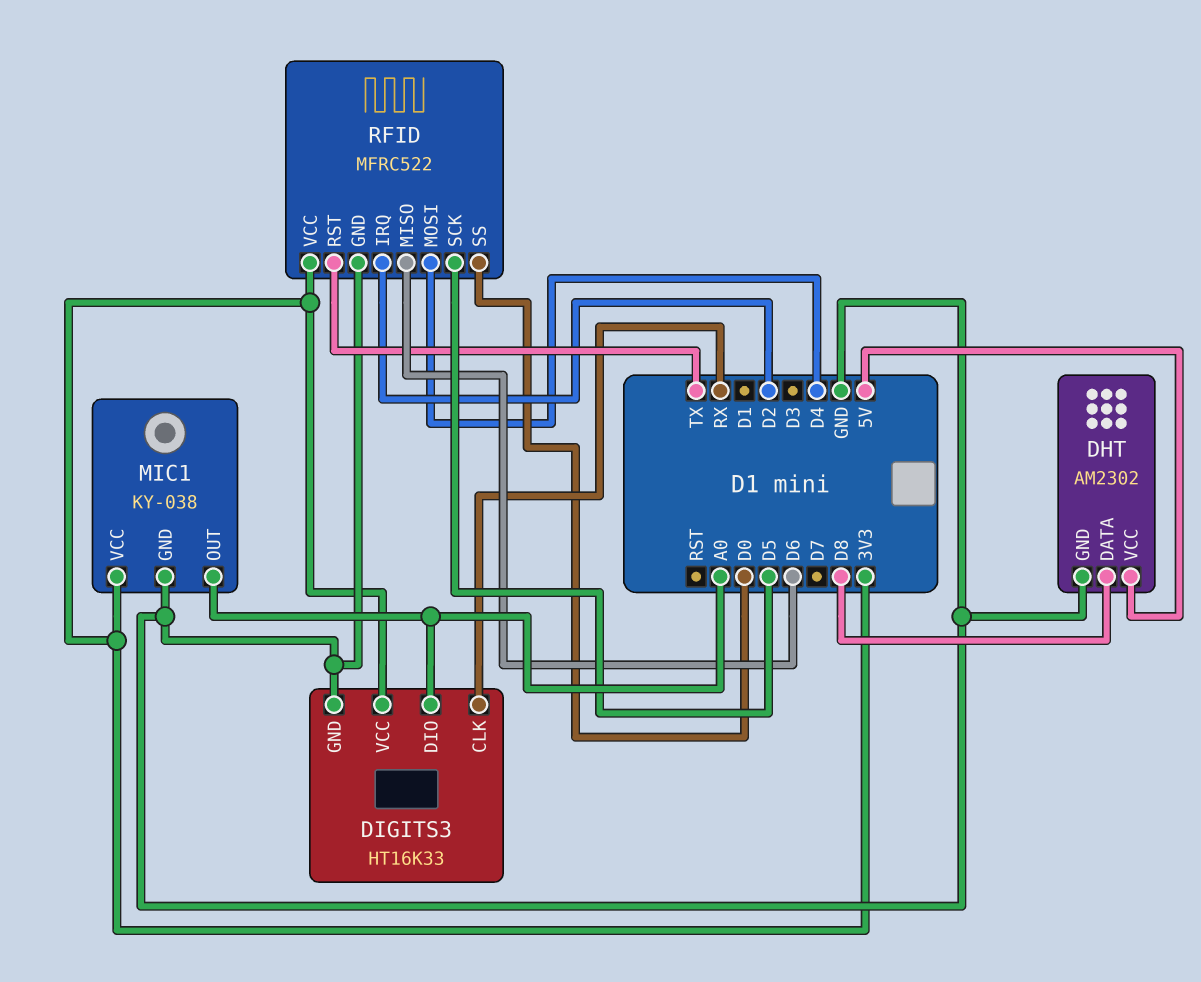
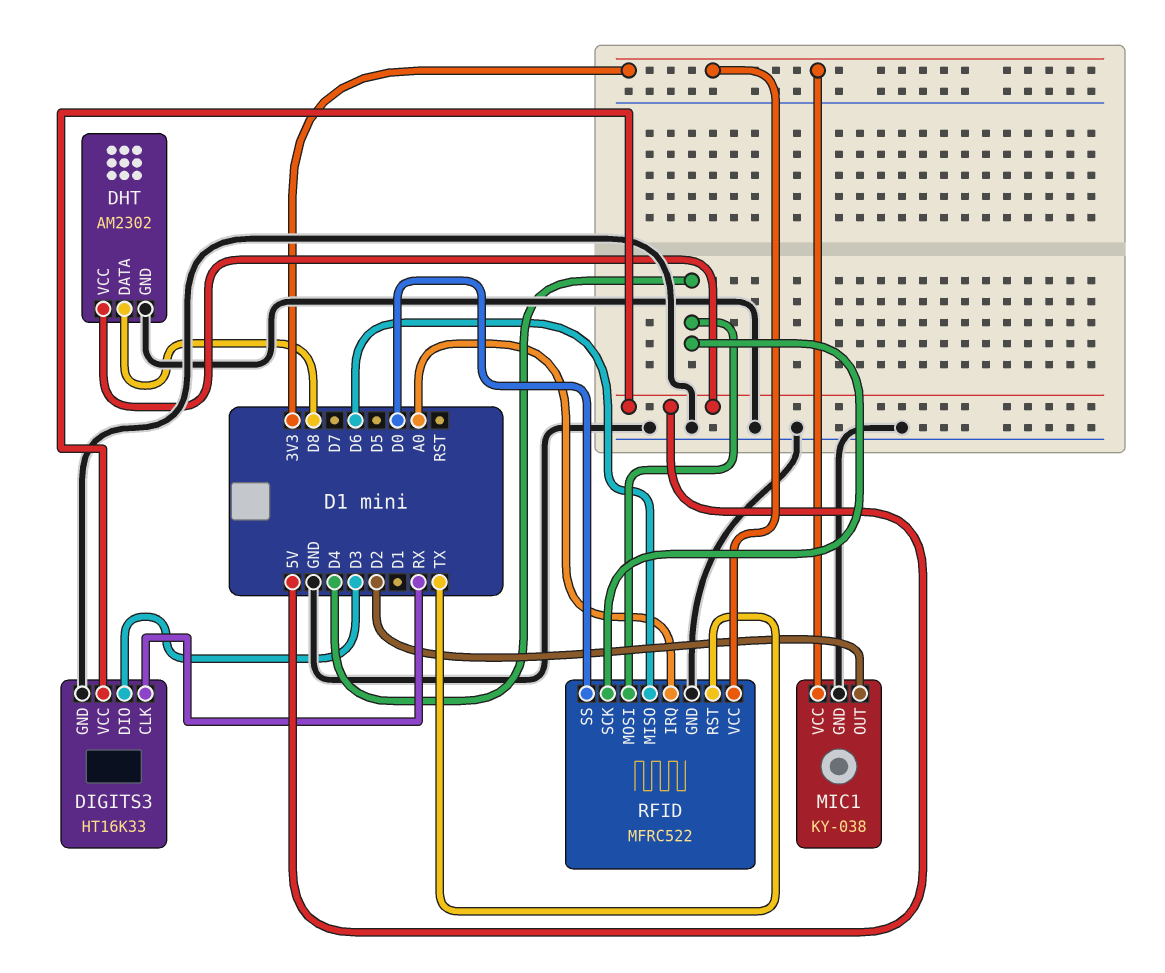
DIGITS3 pin DIO: A0 -> D3
DIGITS3 pin VCC: 3V3 -> 5V
MIC1 pin OUT: A0 -> D2
RFID pin IRQ: D2 -> A0
RFID pin SCK: D5 -> D4

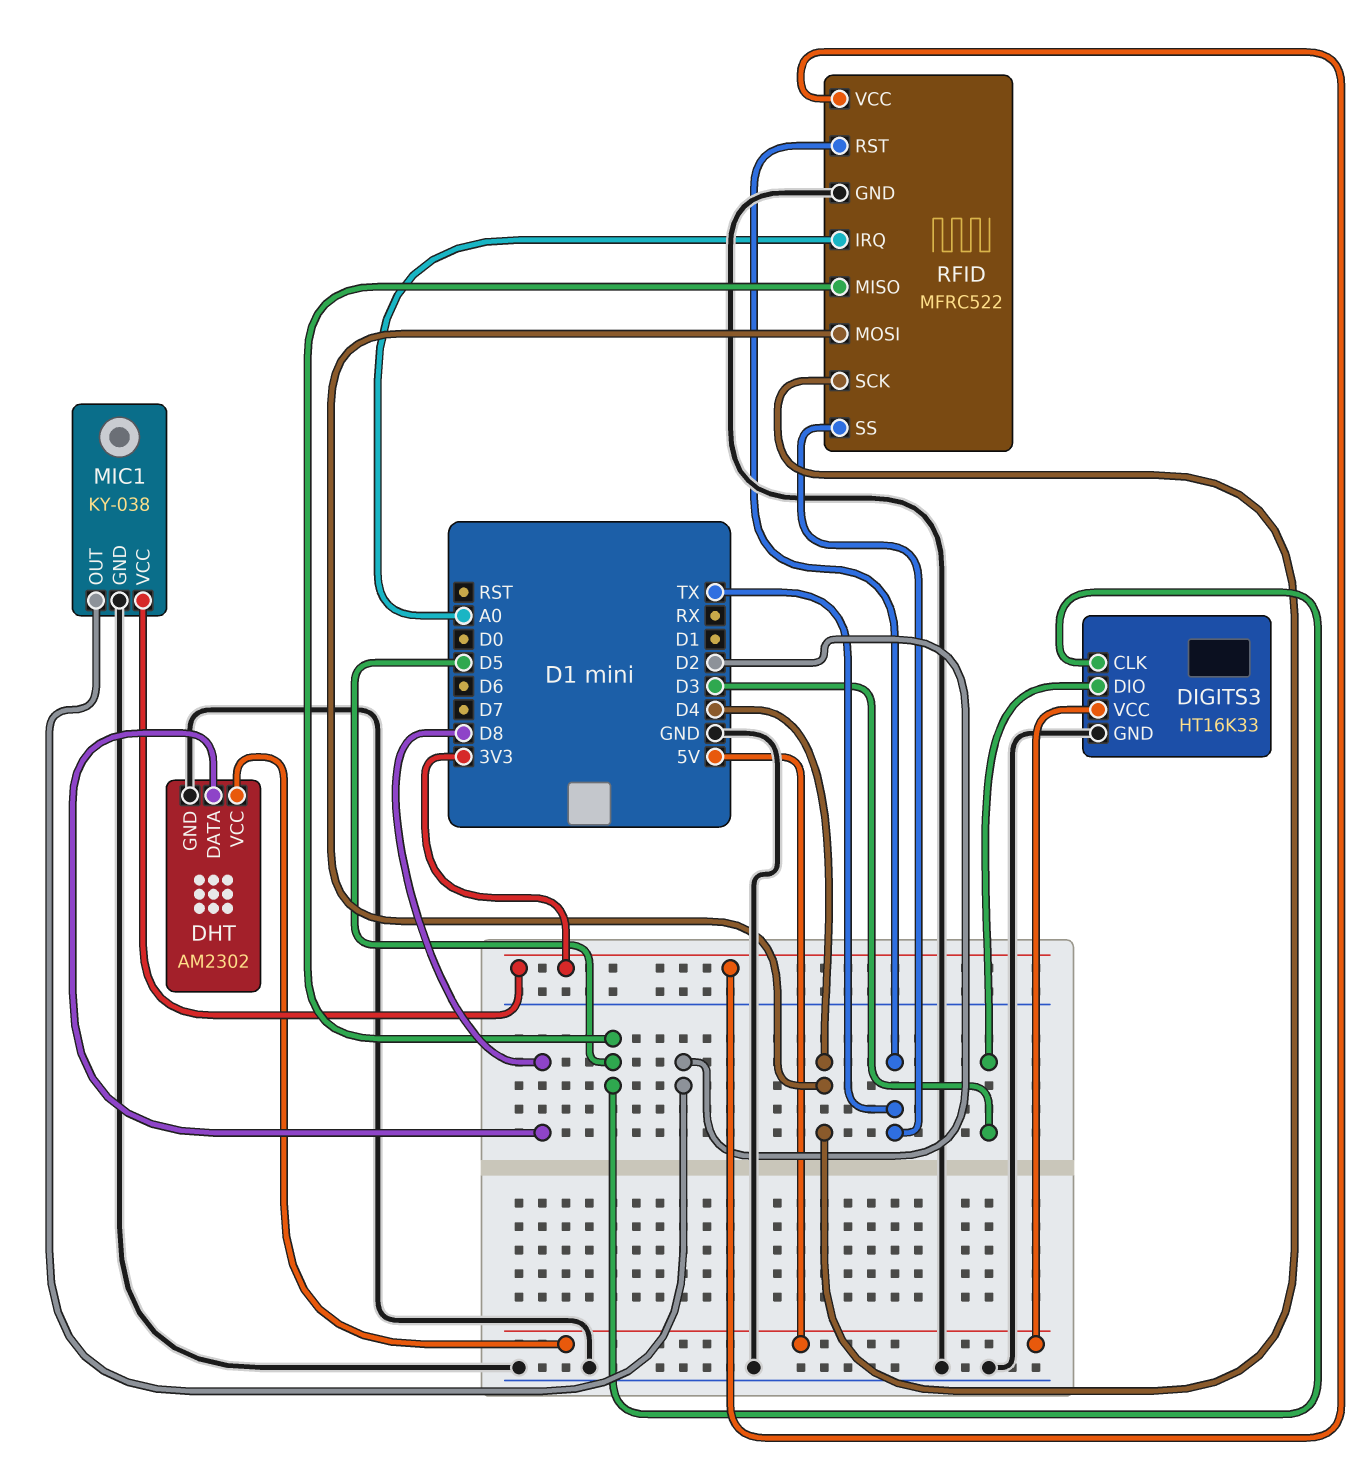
DIGITS3 pin CLK: RX -> D5
RFID pin MISO: D6 -> D5
RFID pin SS: D0 -> TX

